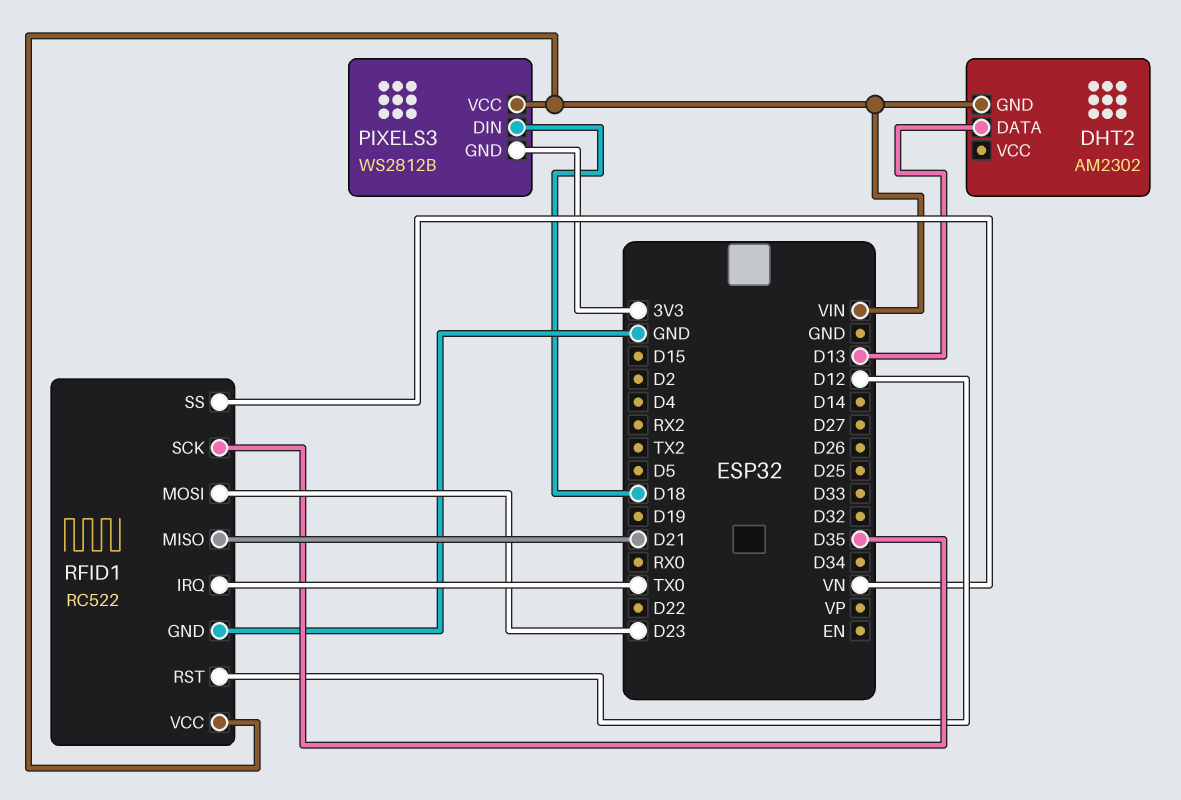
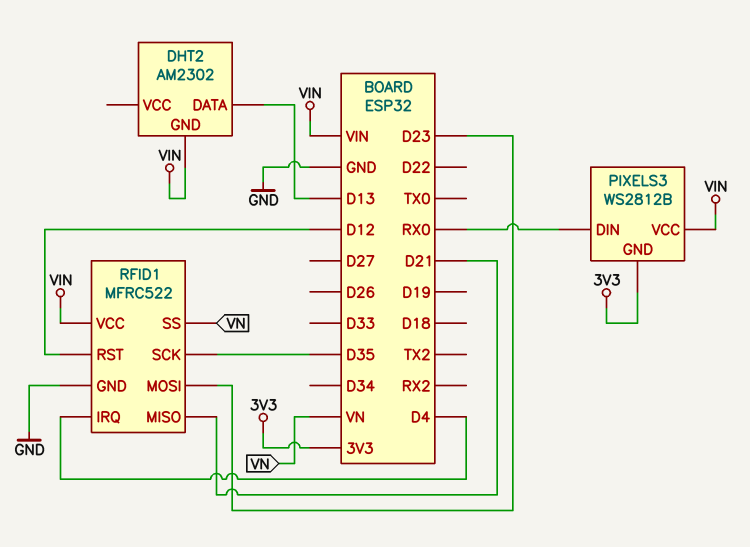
PIXELS3 pin DIN: D18 -> RX0
RFID1: RC522 -> MFRC522
RFID1 pin IRQ: TX0 -> D4

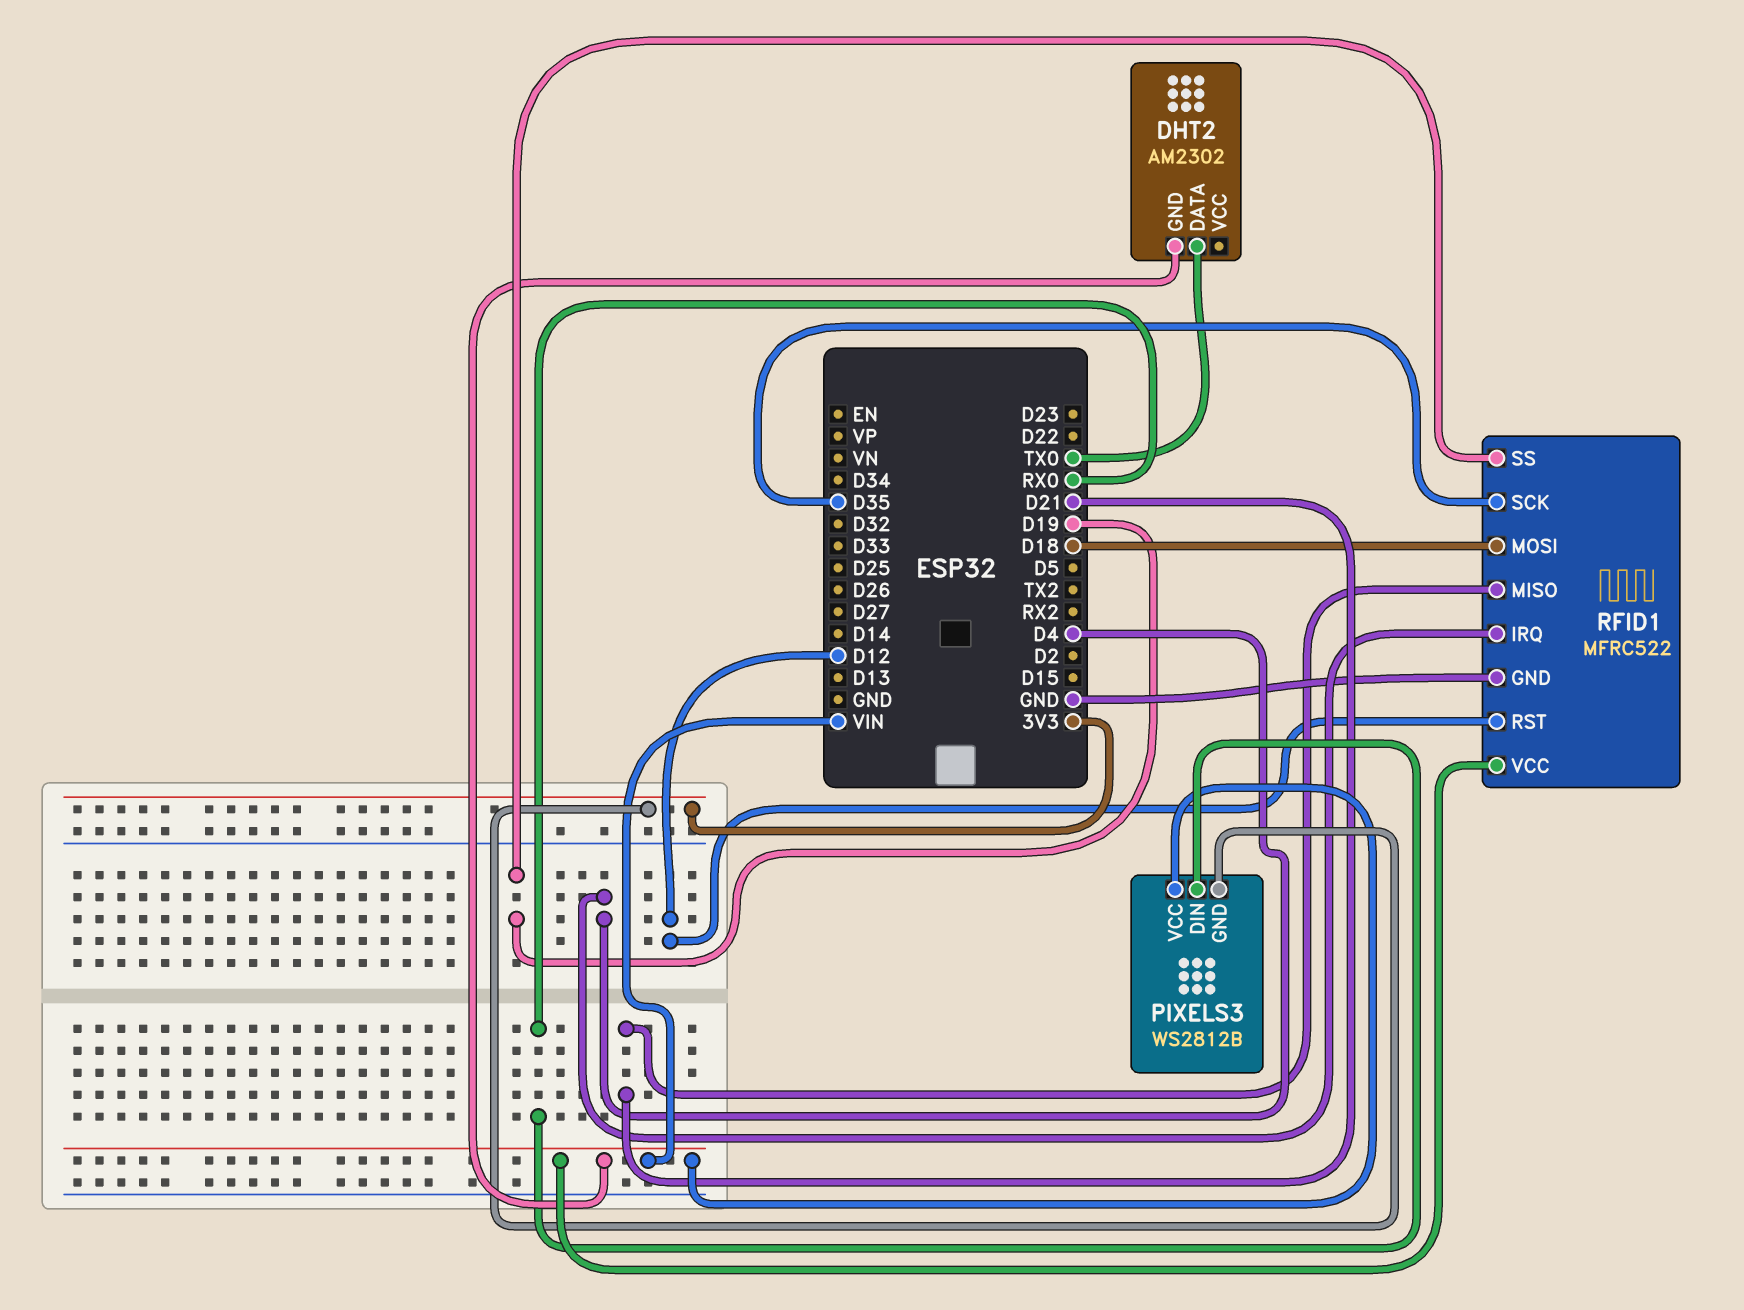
DHT2 pin DATA: D13 -> TX0
RFID1 pin MOSI: D23 -> D18
RFID1 pin SS: VN -> D19

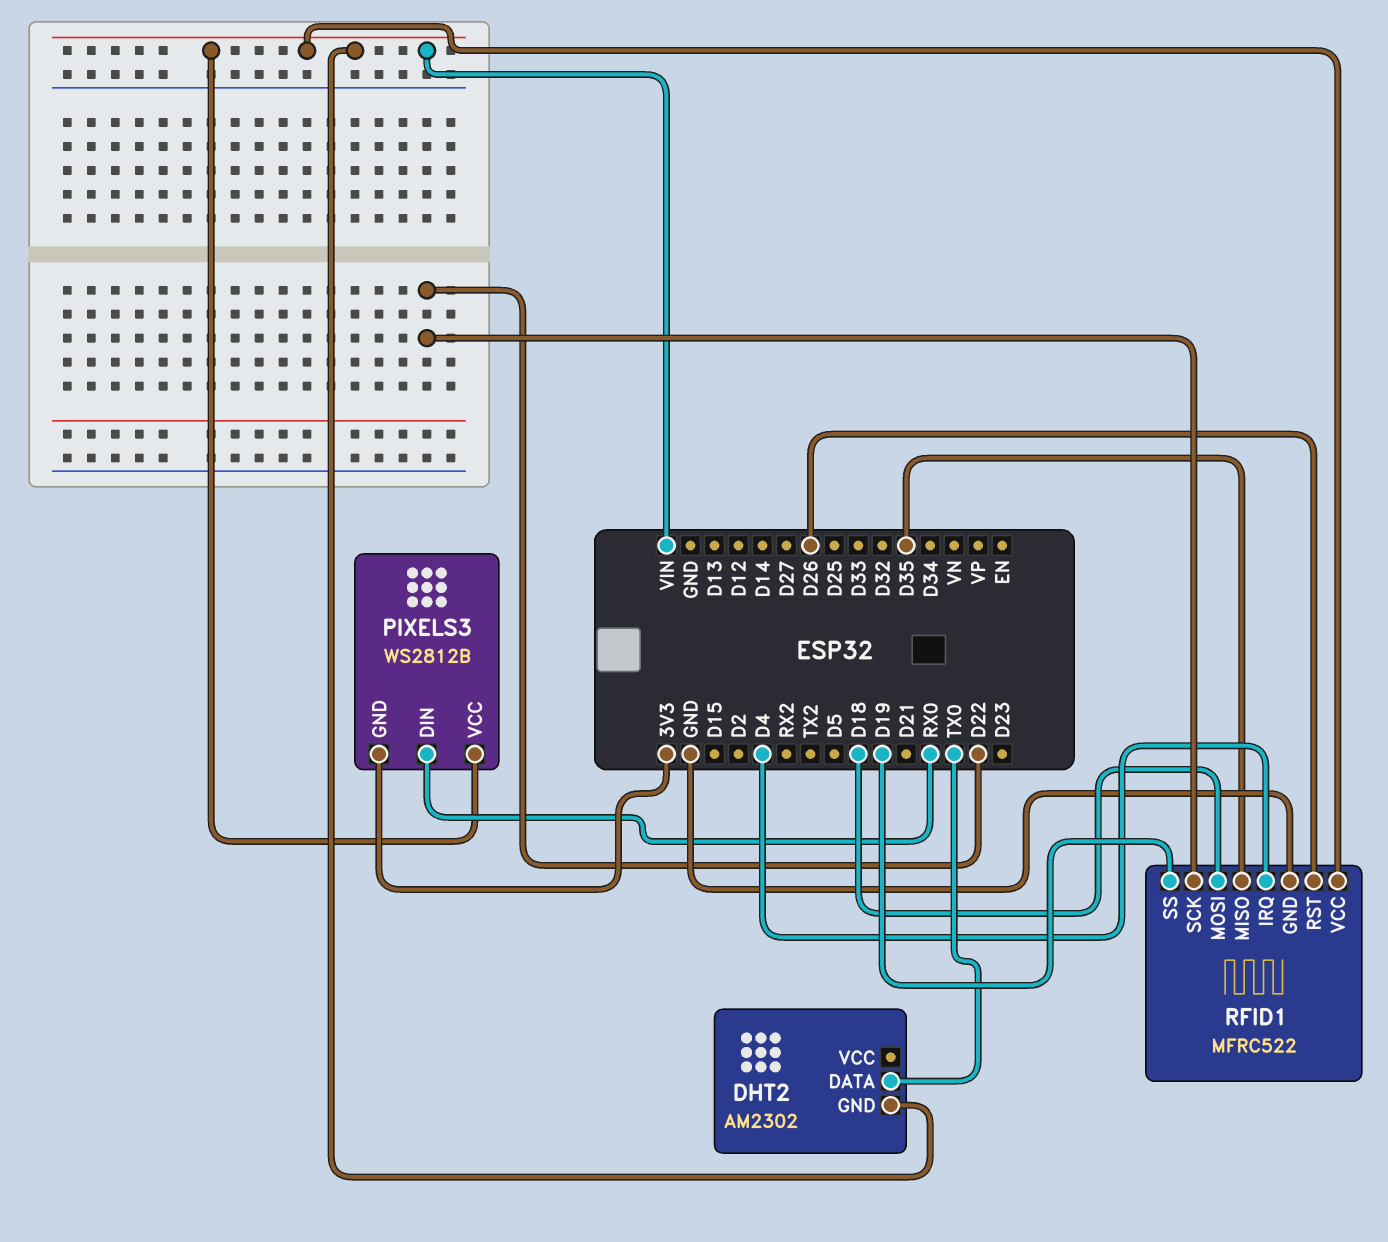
RFID1 pin MISO: D21 -> D35
RFID1 pin RST: D12 -> D26
RFID1 pin SCK: D35 -> D22

